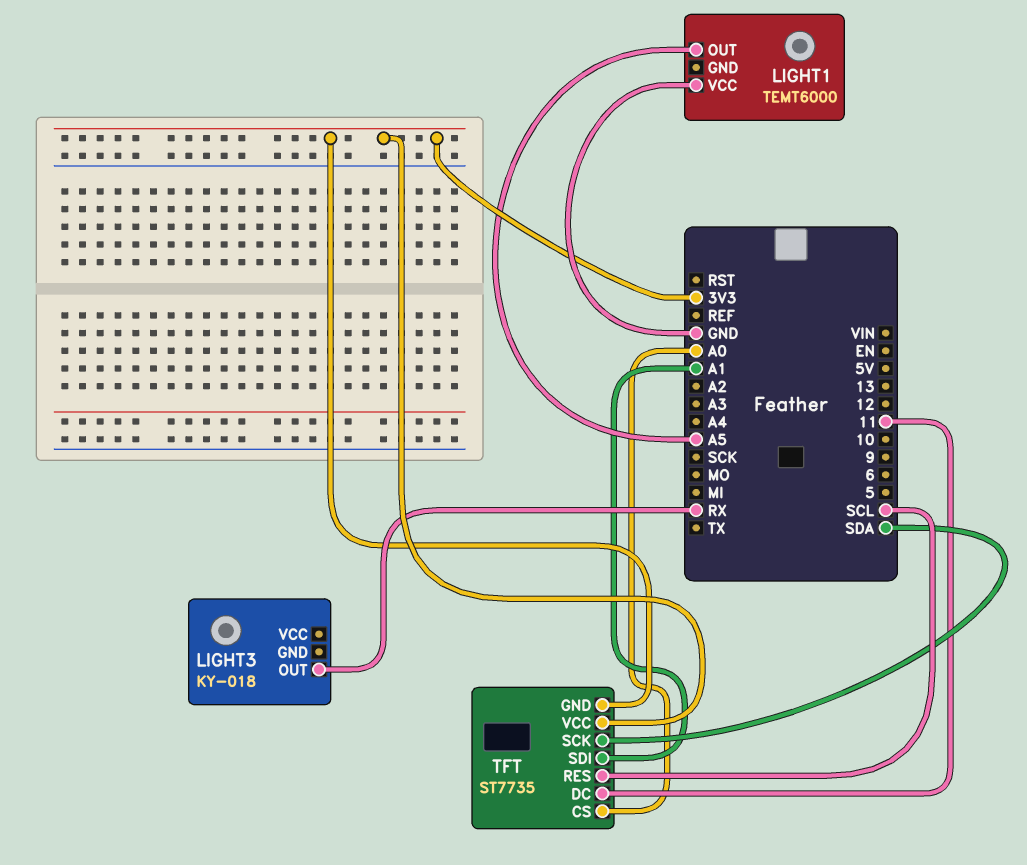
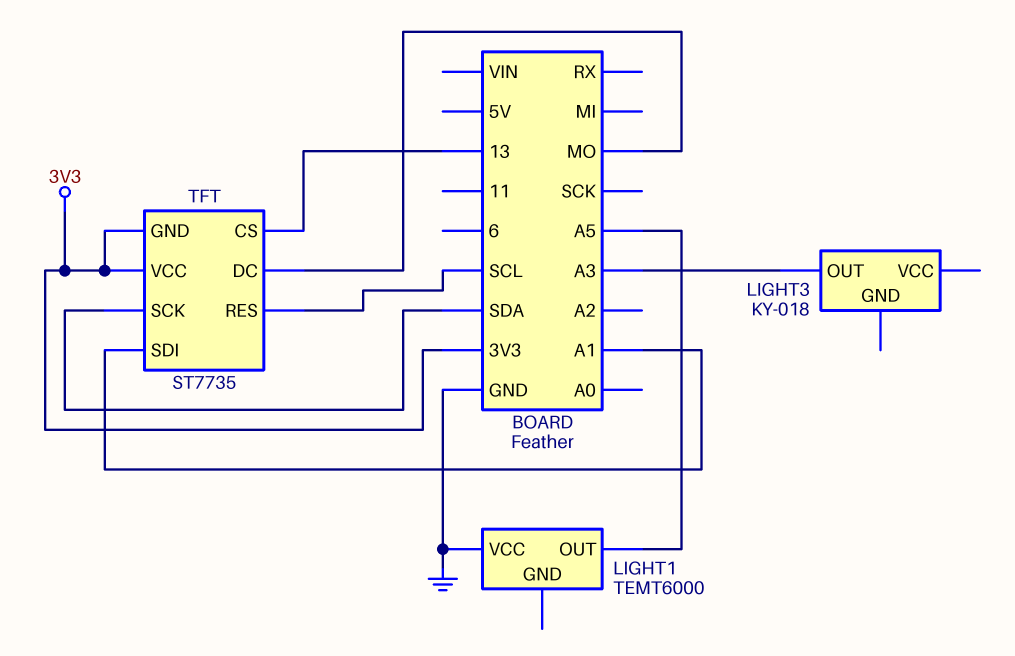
LIGHT3 pin OUT: RX -> A3
TFT pin CS: A0 -> 13
TFT pin DC: 11 -> MO

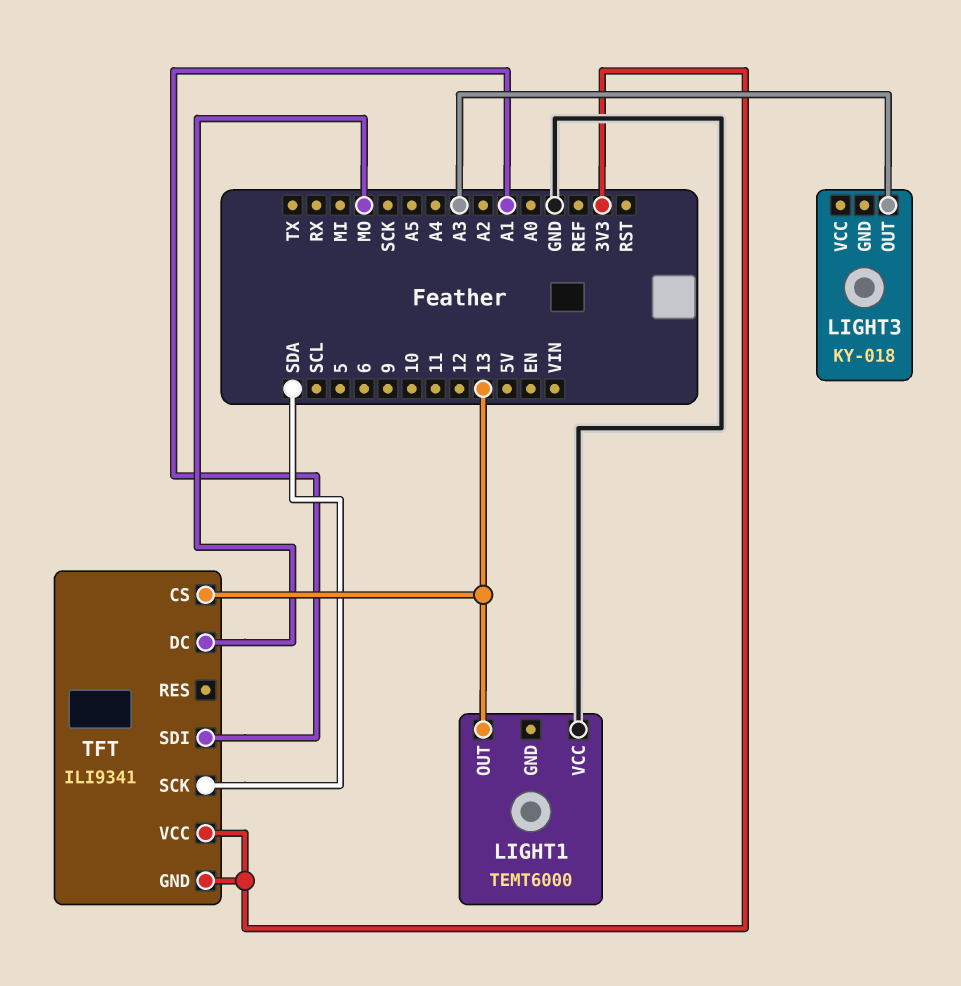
LIGHT1 pin OUT: A5 -> 13
TFT: ST7735 -> ILI9341
TFT pin RES: SCL -> none

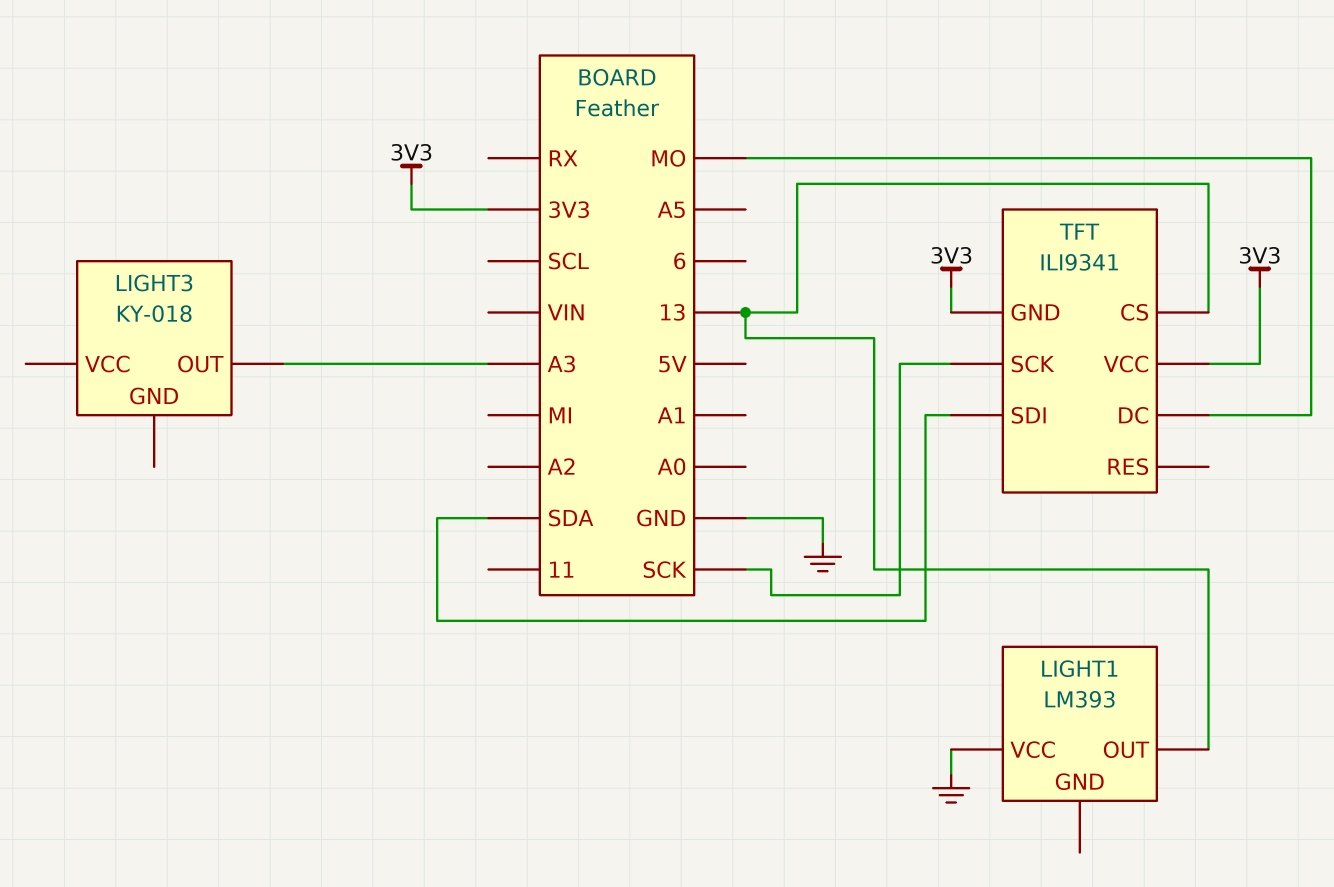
LIGHT1: TEMT6000 -> LM393
TFT pin SCK: SDA -> SCK
TFT pin SDI: A1 -> SDA

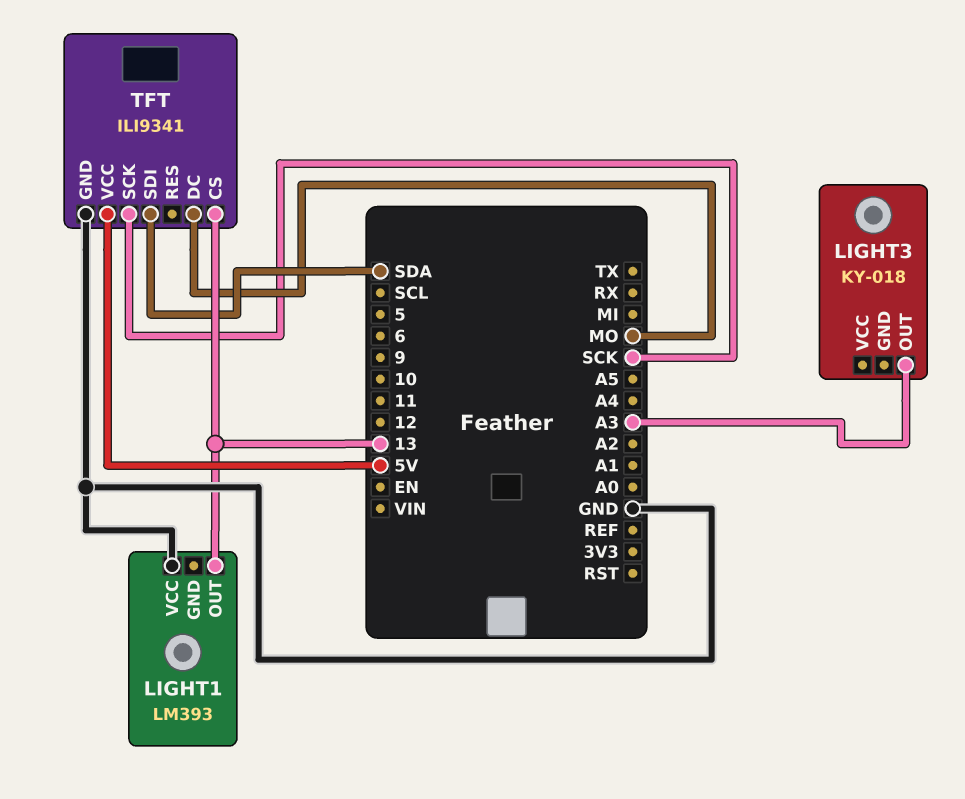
TFT pin GND: 3V3 -> GND
TFT pin VCC: 3V3 -> 5V

